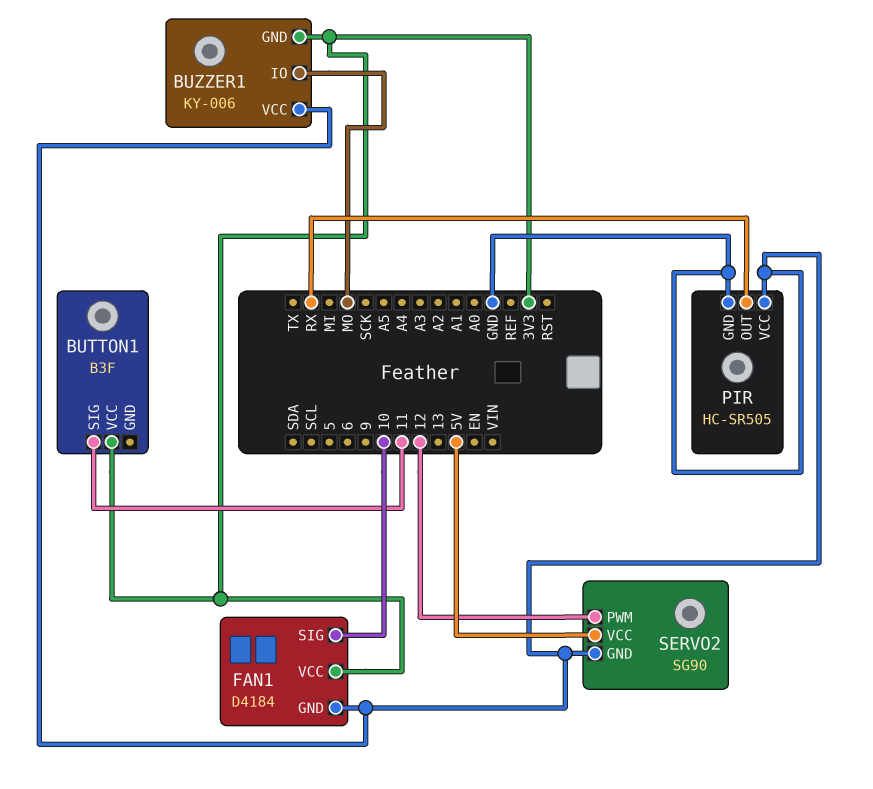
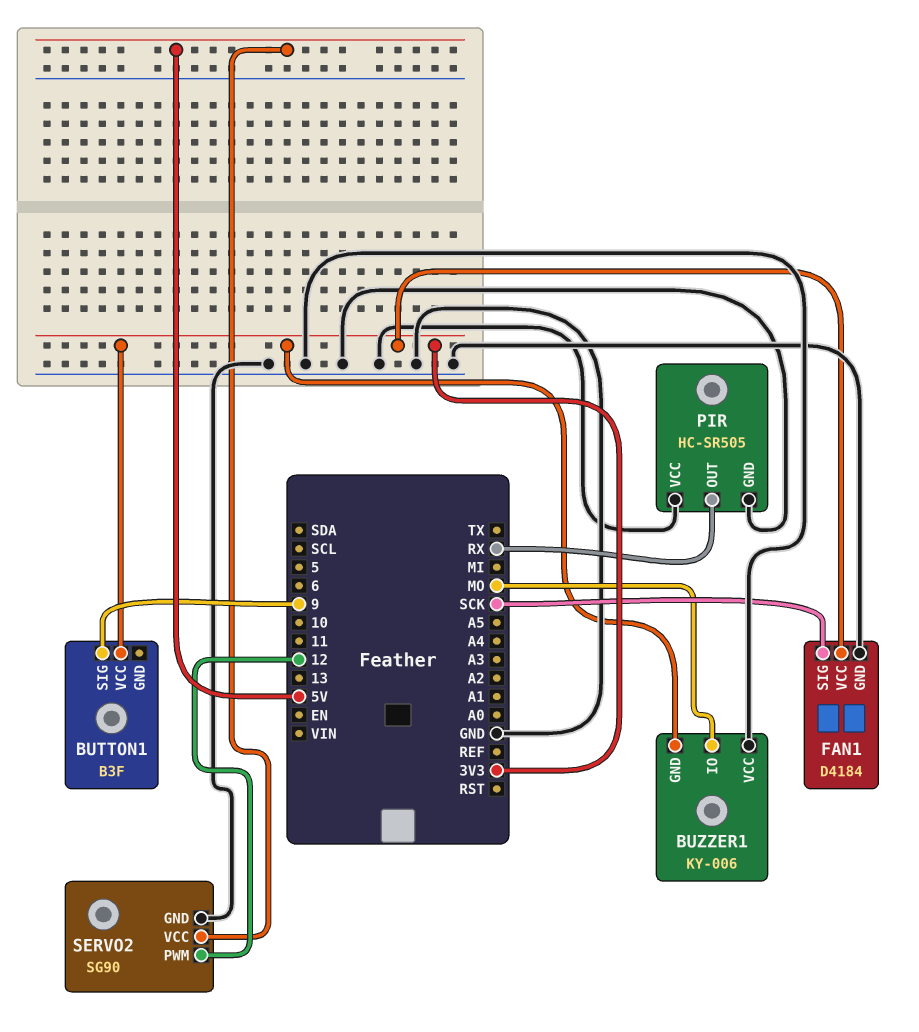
BUTTON1 pin SIG: 11 -> 9
FAN1 pin SIG: 10 -> SCK

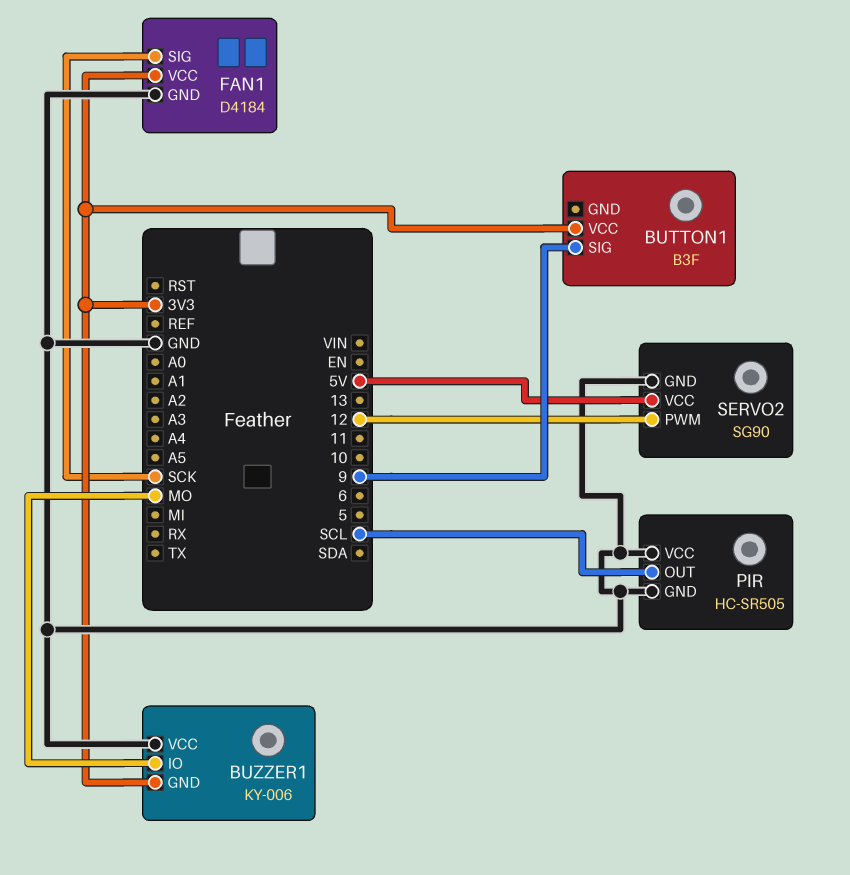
PIR pin OUT: RX -> SCL

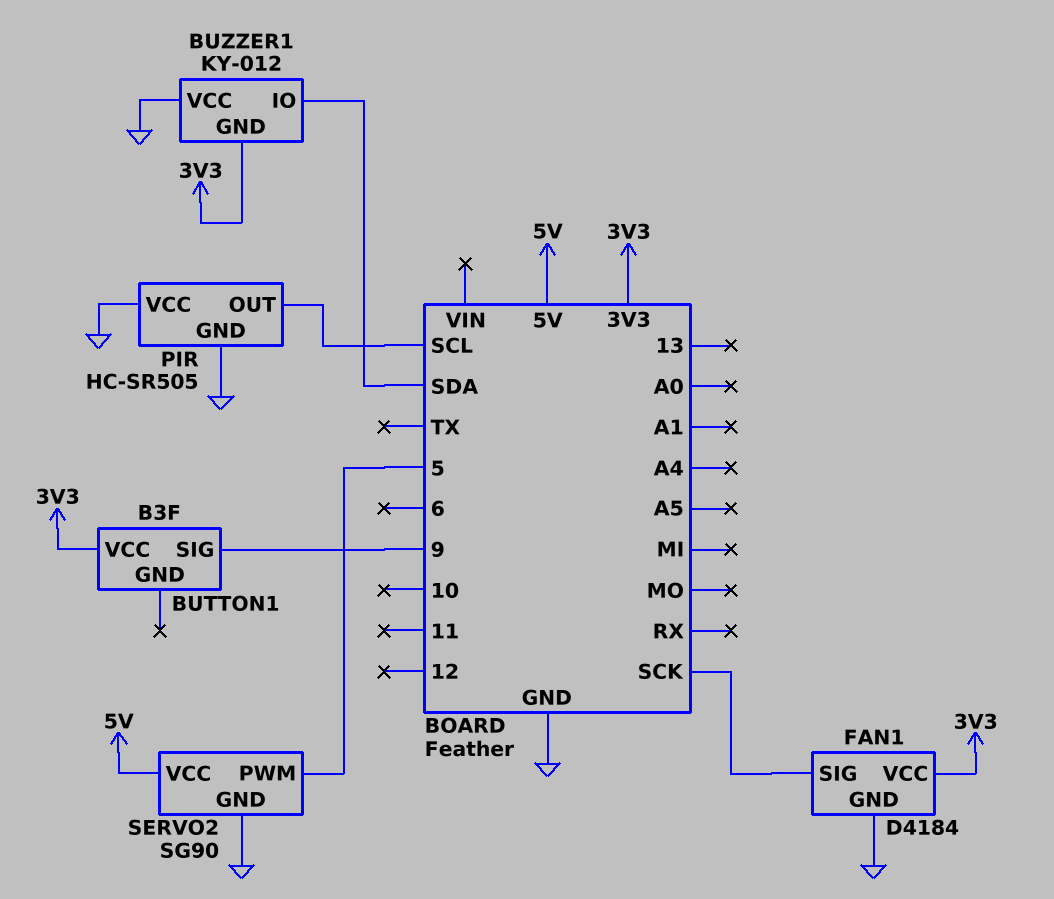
BUZZER1: KY-006 -> KY-012
BUZZER1 pin IO: MO -> SDA
SERVO2 pin PWM: 12 -> 5

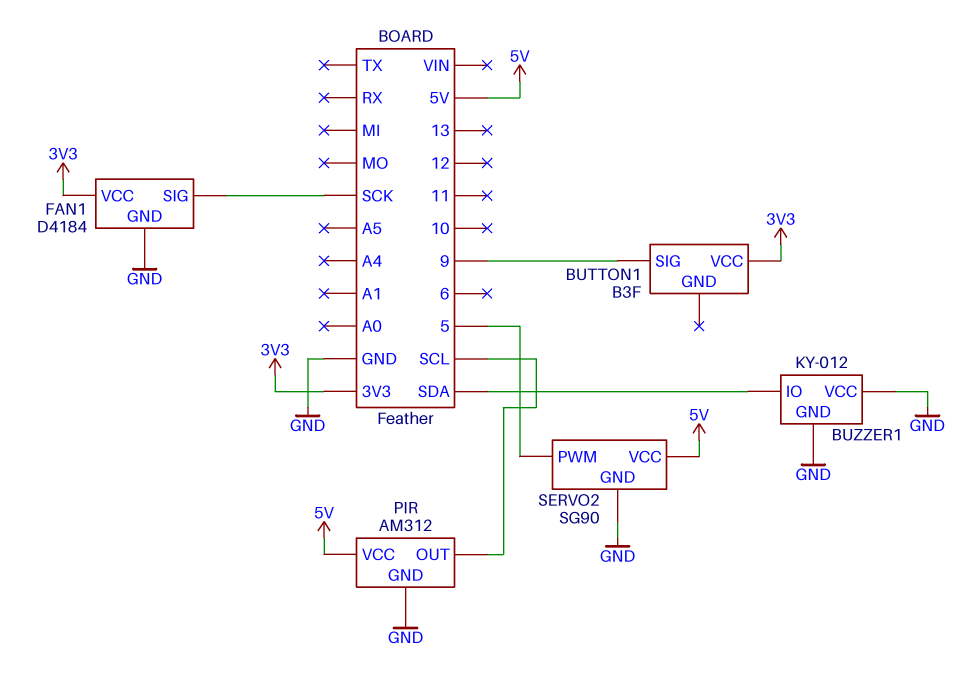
BUZZER1 pin GND: 3V3 -> GND
PIR: HC-SR505 -> AM312
PIR pin VCC: GND -> 5V

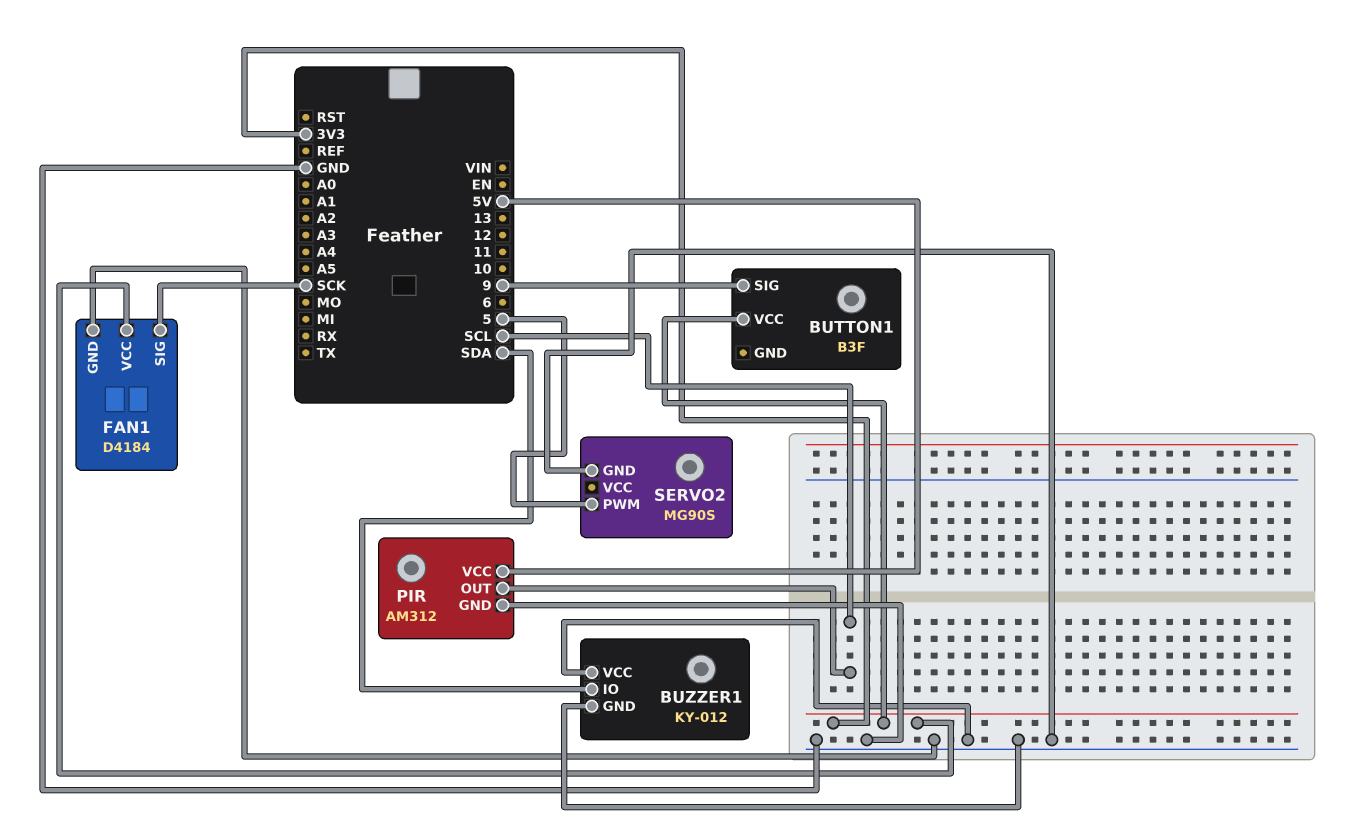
SERVO2: SG90 -> MG90S
SERVO2 pin VCC: 5V -> none

